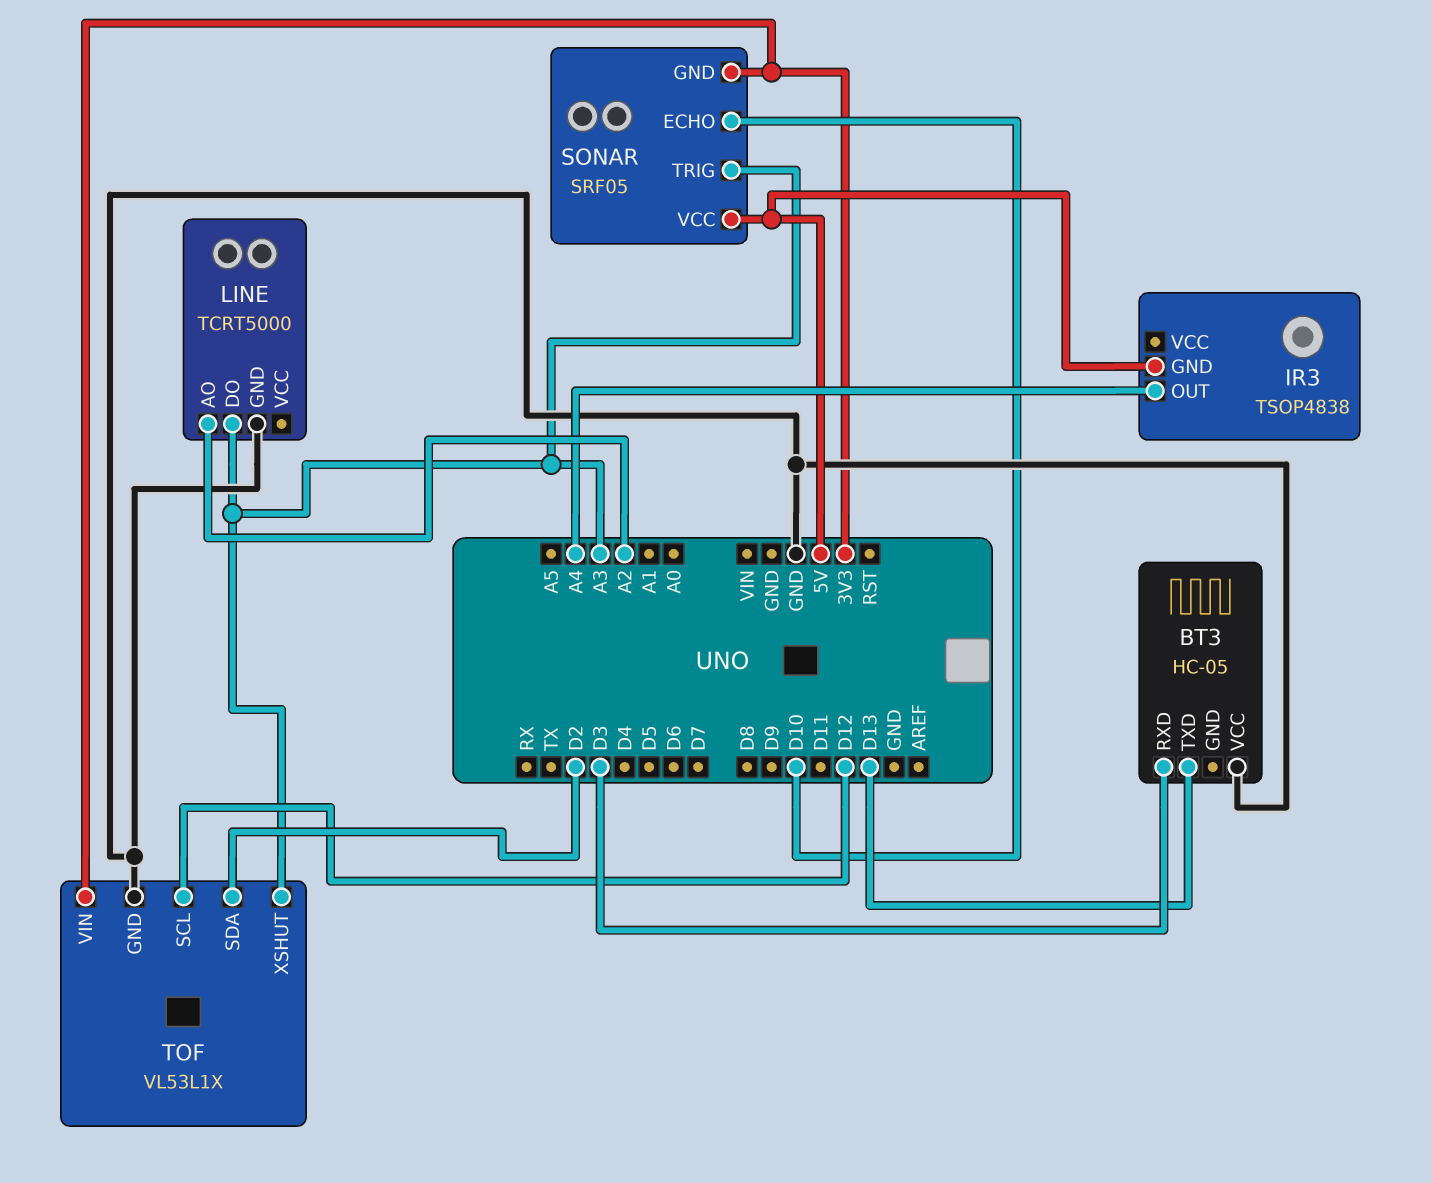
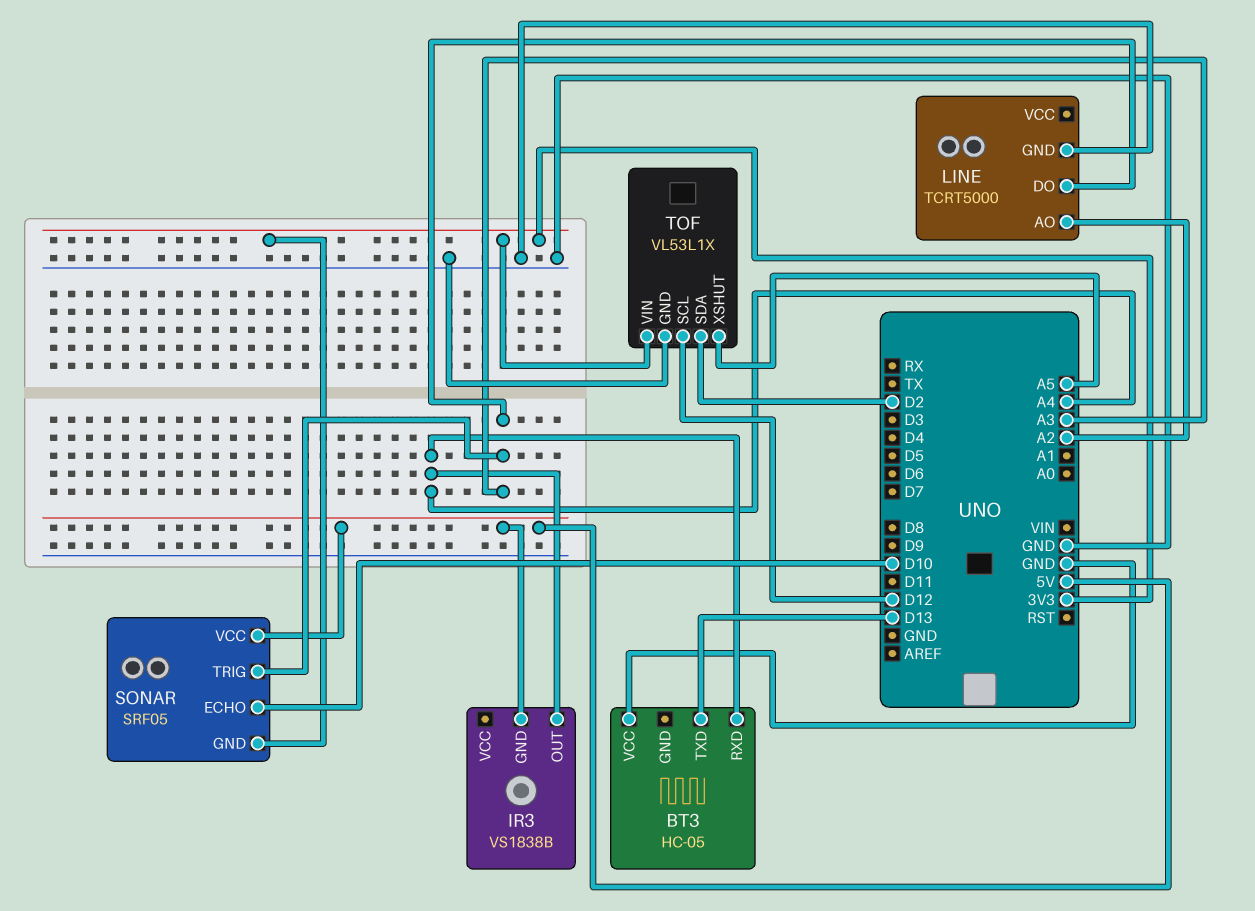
BT3 pin RXD: D3 -> A4
IR3: TSOP4838 -> VS1838B
TOF pin XSHUT: A3 -> A5

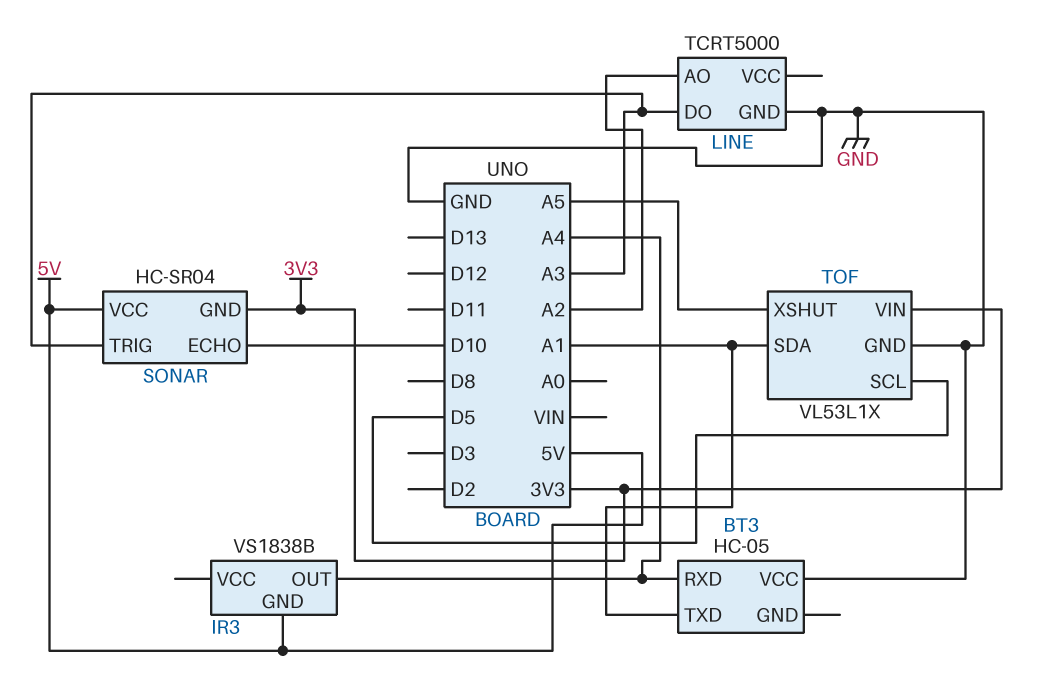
BT3 pin TXD: D13 -> A1
SONAR: SRF05 -> HC-SR04
TOF pin SCL: D12 -> D5
TOF pin SDA: D2 -> A1

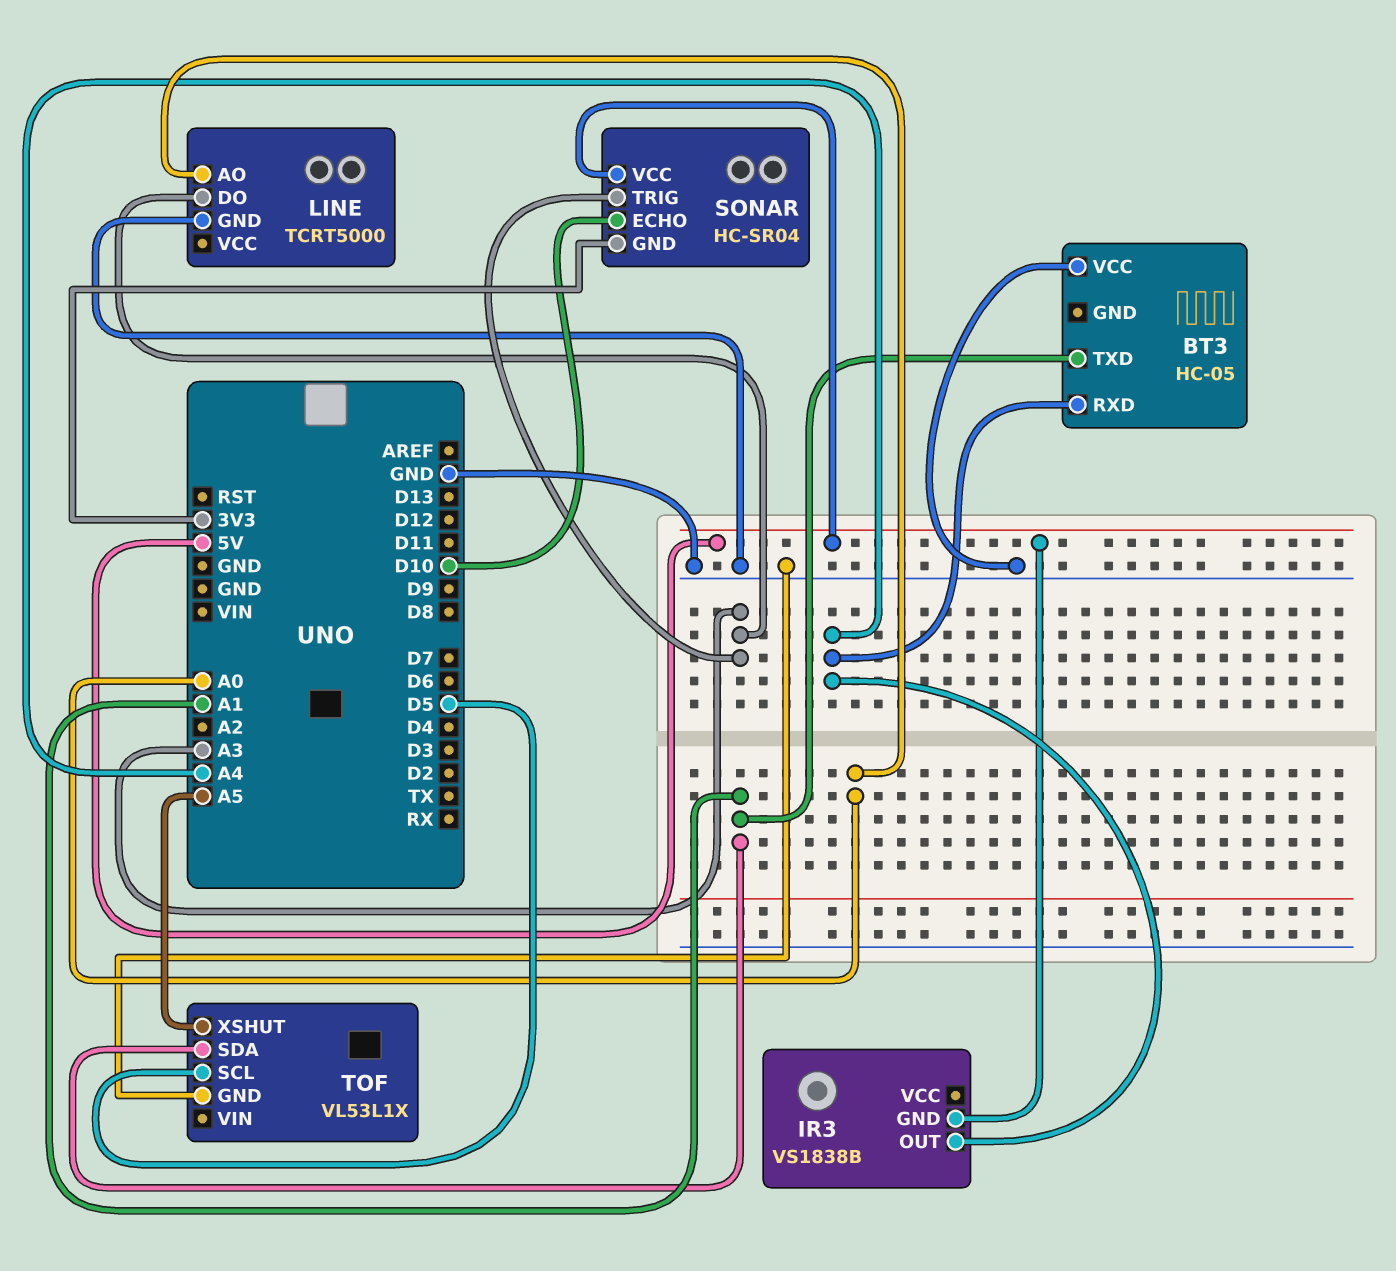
LINE pin AO: A2 -> A0
TOF pin VIN: 3V3 -> none

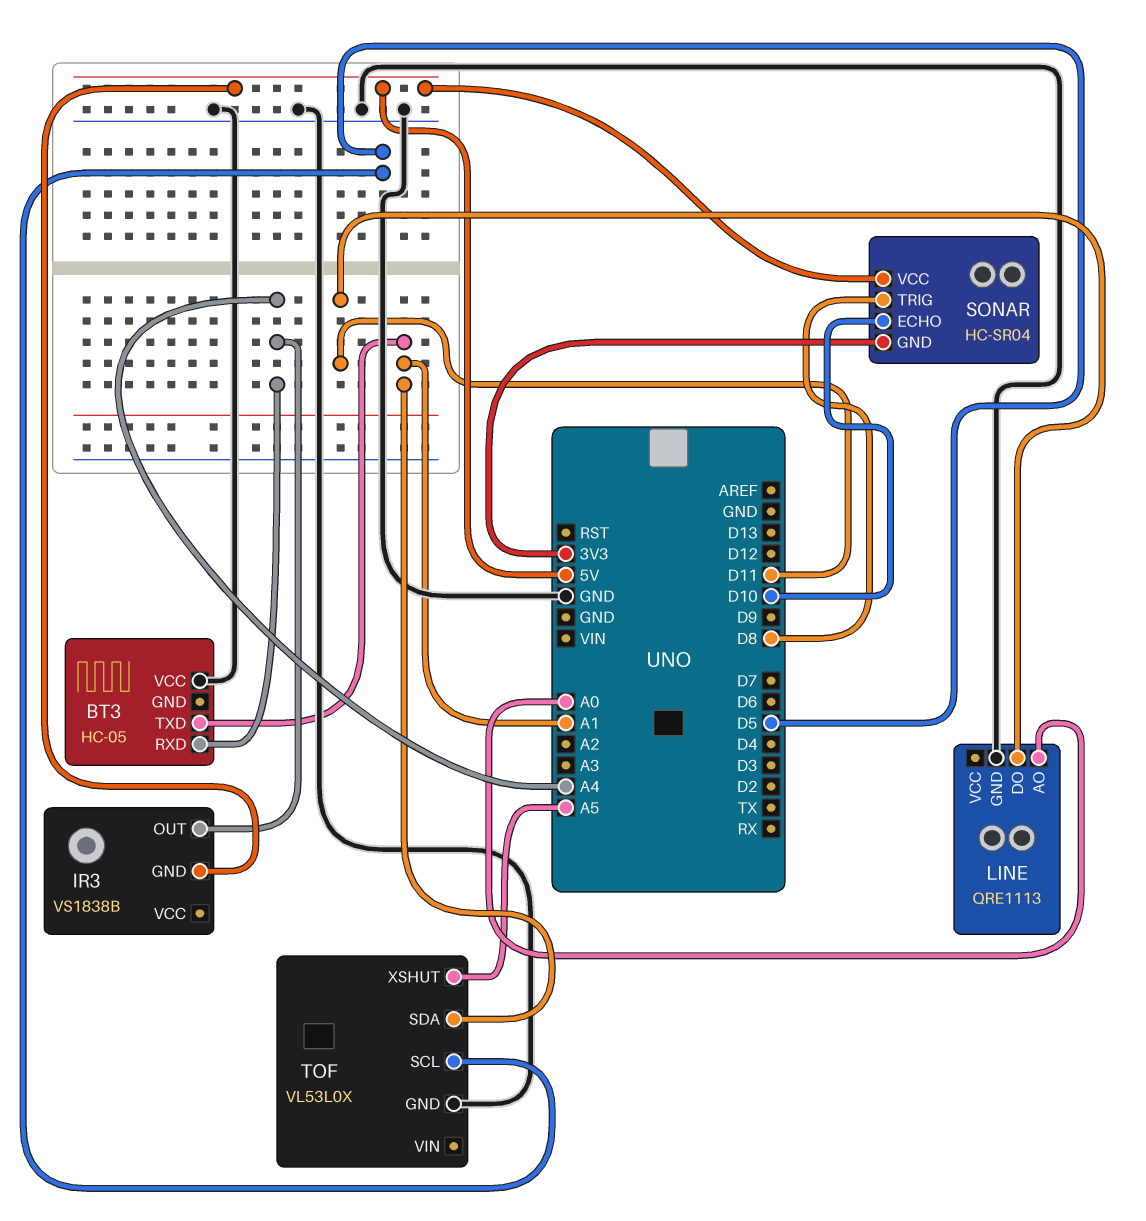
LINE: TCRT5000 -> QRE1113
LINE pin DO: A3 -> D11
SONAR pin TRIG: A3 -> D8
TOF: VL53L1X -> VL53L0X

